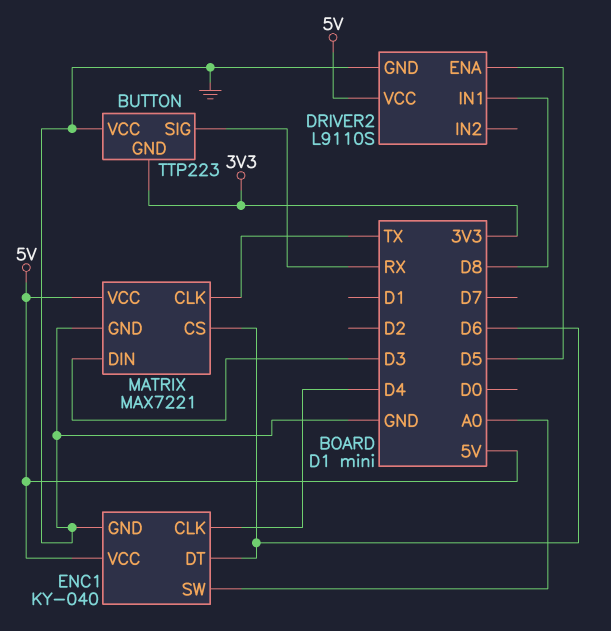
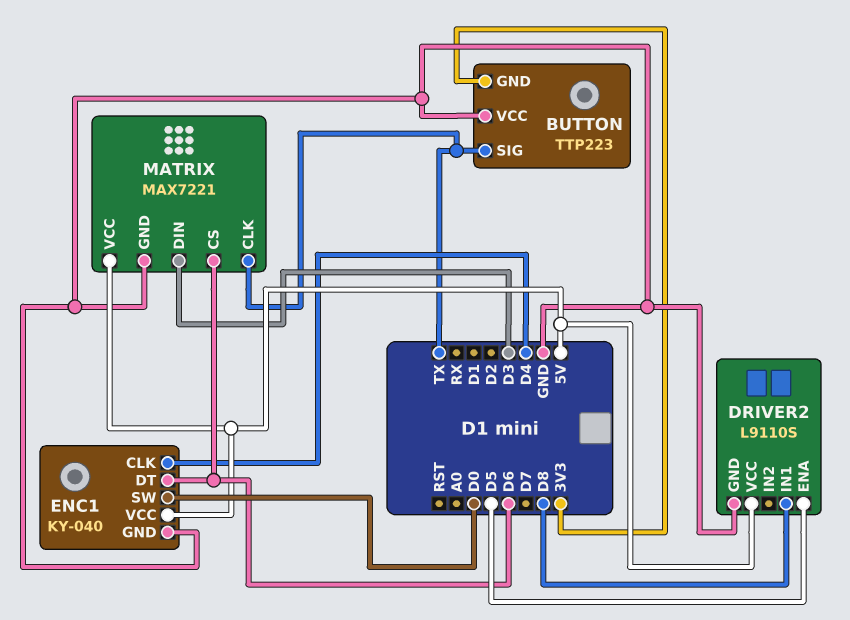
BUTTON pin SIG: RX -> TX
ENC1 pin SW: A0 -> D0

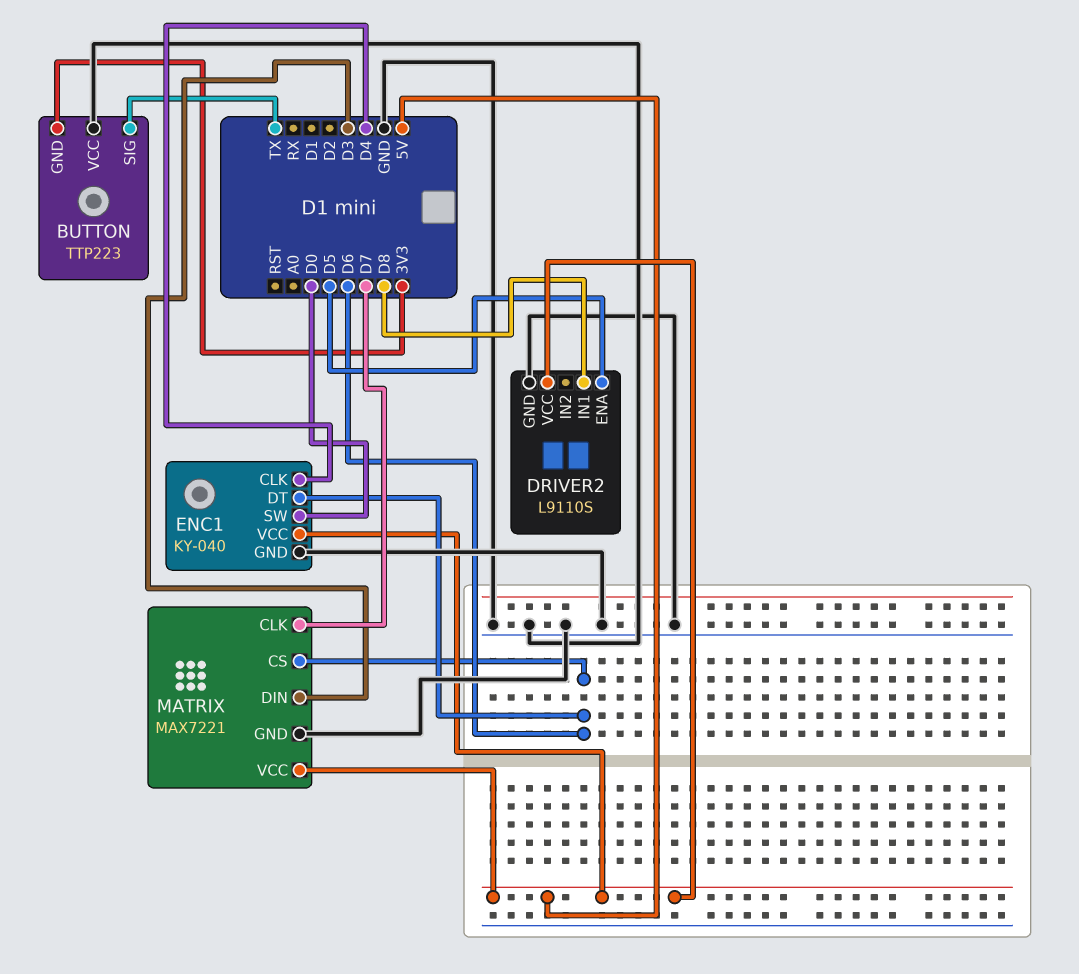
MATRIX pin CLK: TX -> D7

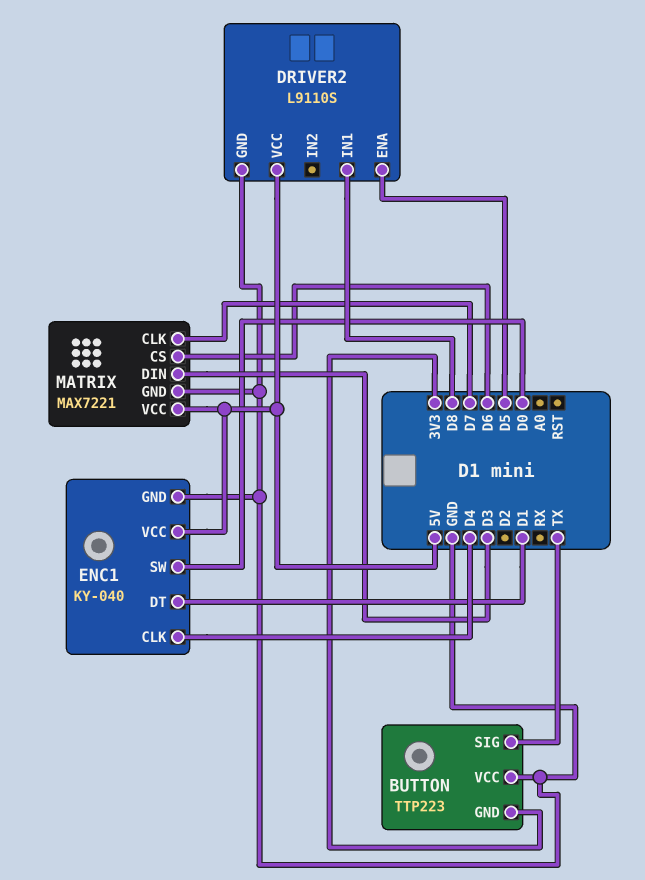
ENC1 pin DT: D6 -> D1

